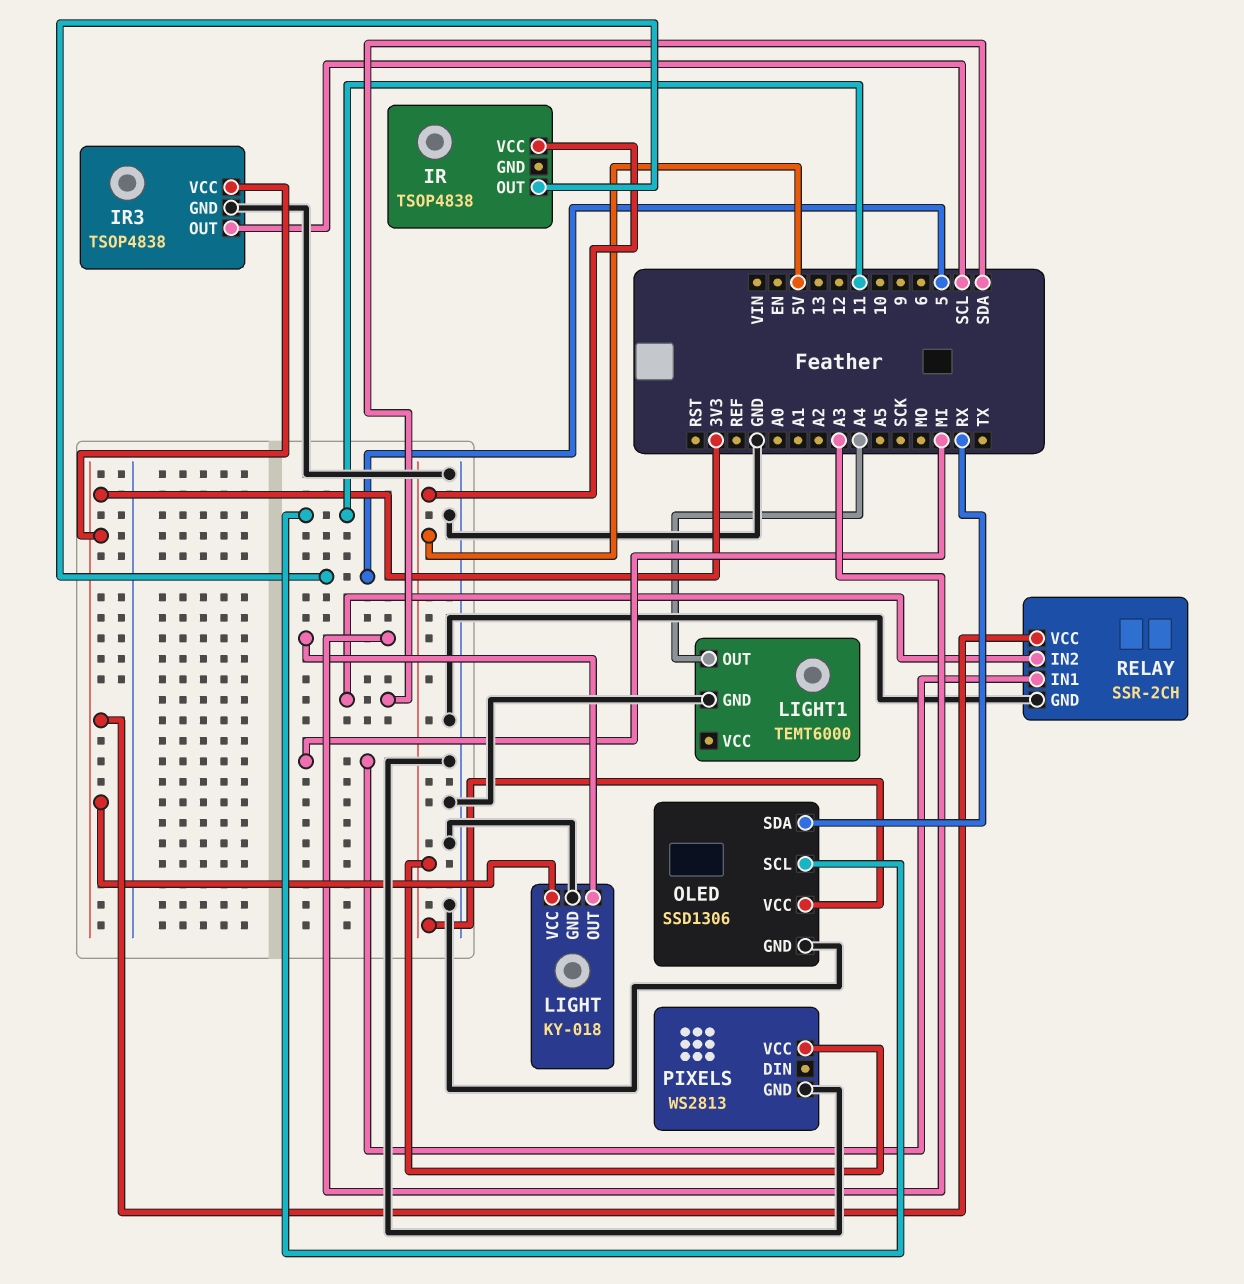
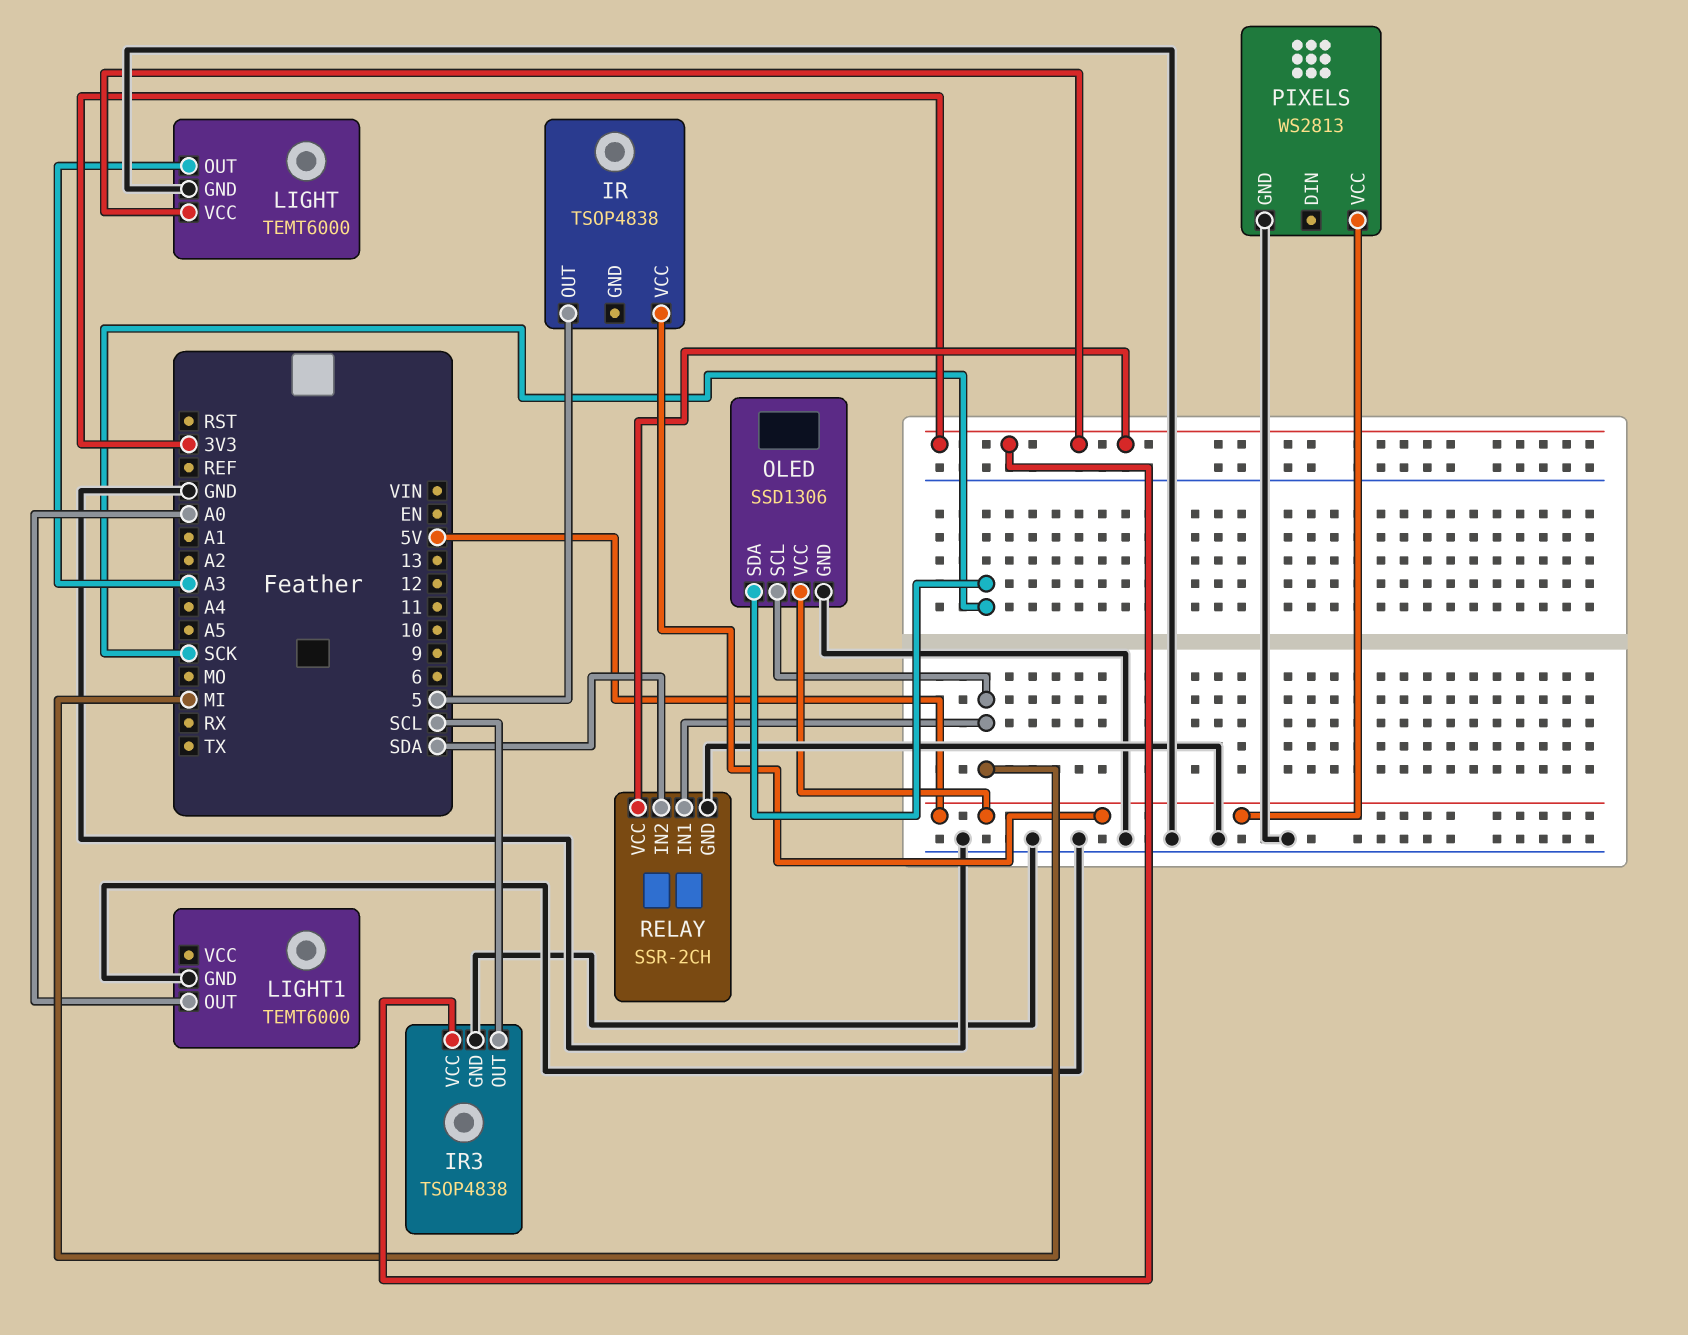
LIGHT: KY-018 -> TEMT6000
LIGHT1 pin OUT: A4 -> A0
OLED pin SCL: 11 -> MI
OLED pin SDA: RX -> SCK

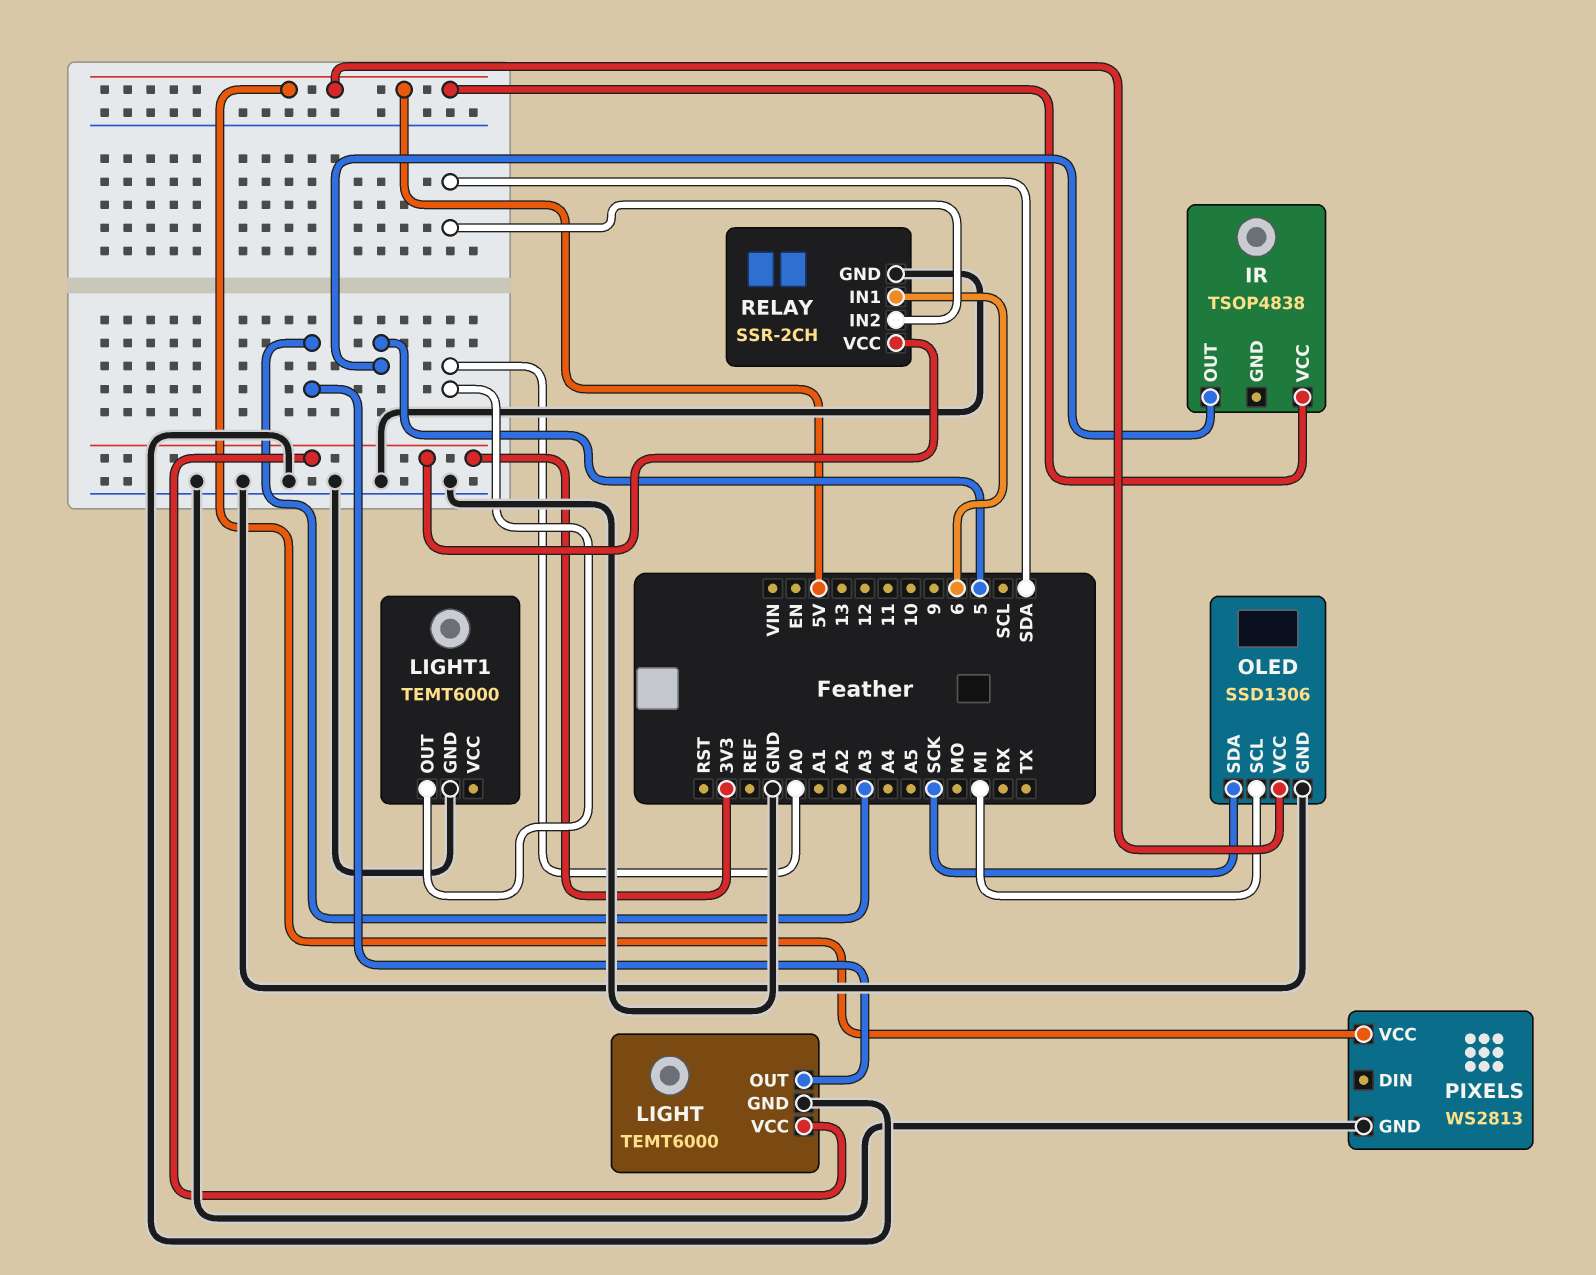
IR3: TSOP4838 -> none
IR3 pin GND: GND -> none
IR3 pin OUT: SCL -> none
IR3 pin VCC: 3V3 -> none
RELAY pin IN1: MI -> 6

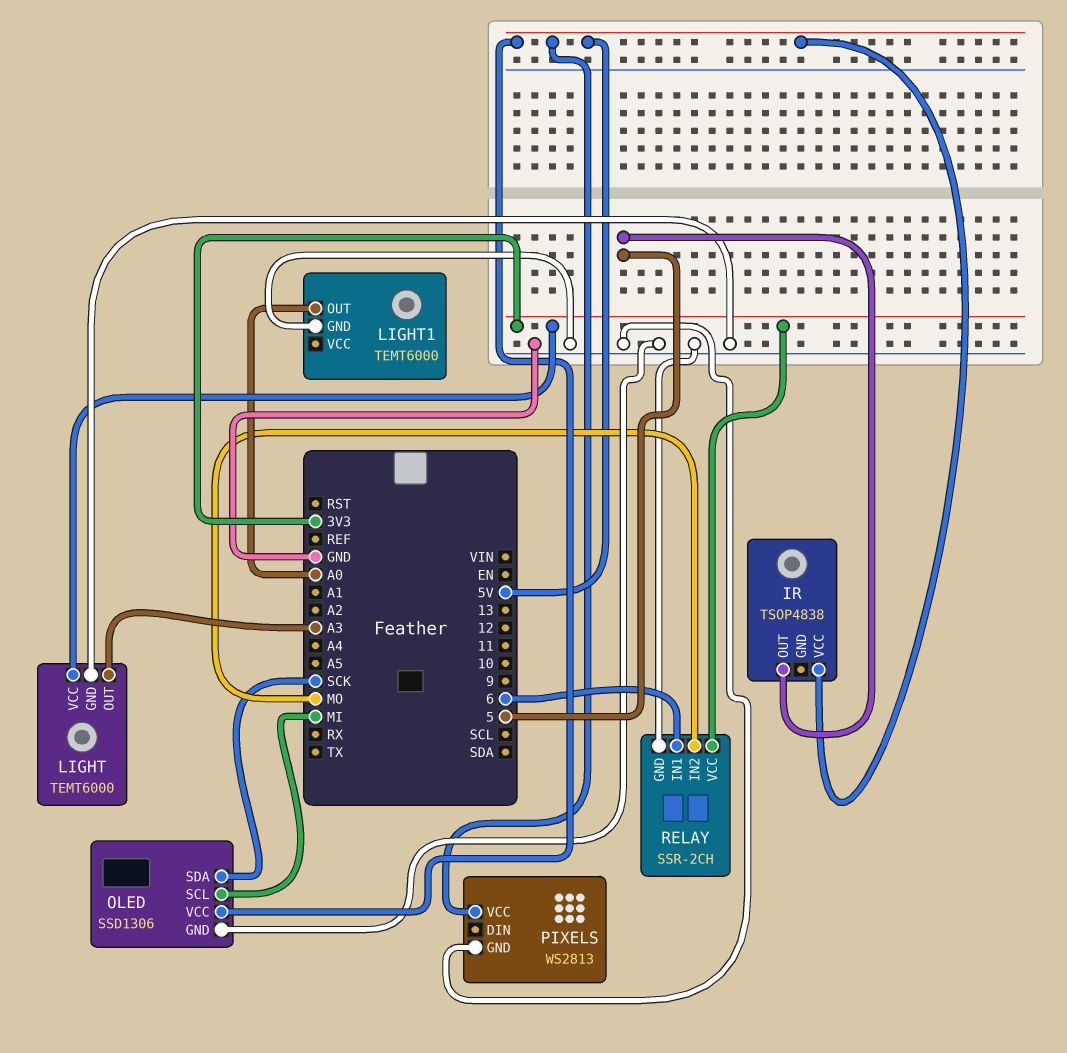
RELAY pin IN2: SDA -> MO

